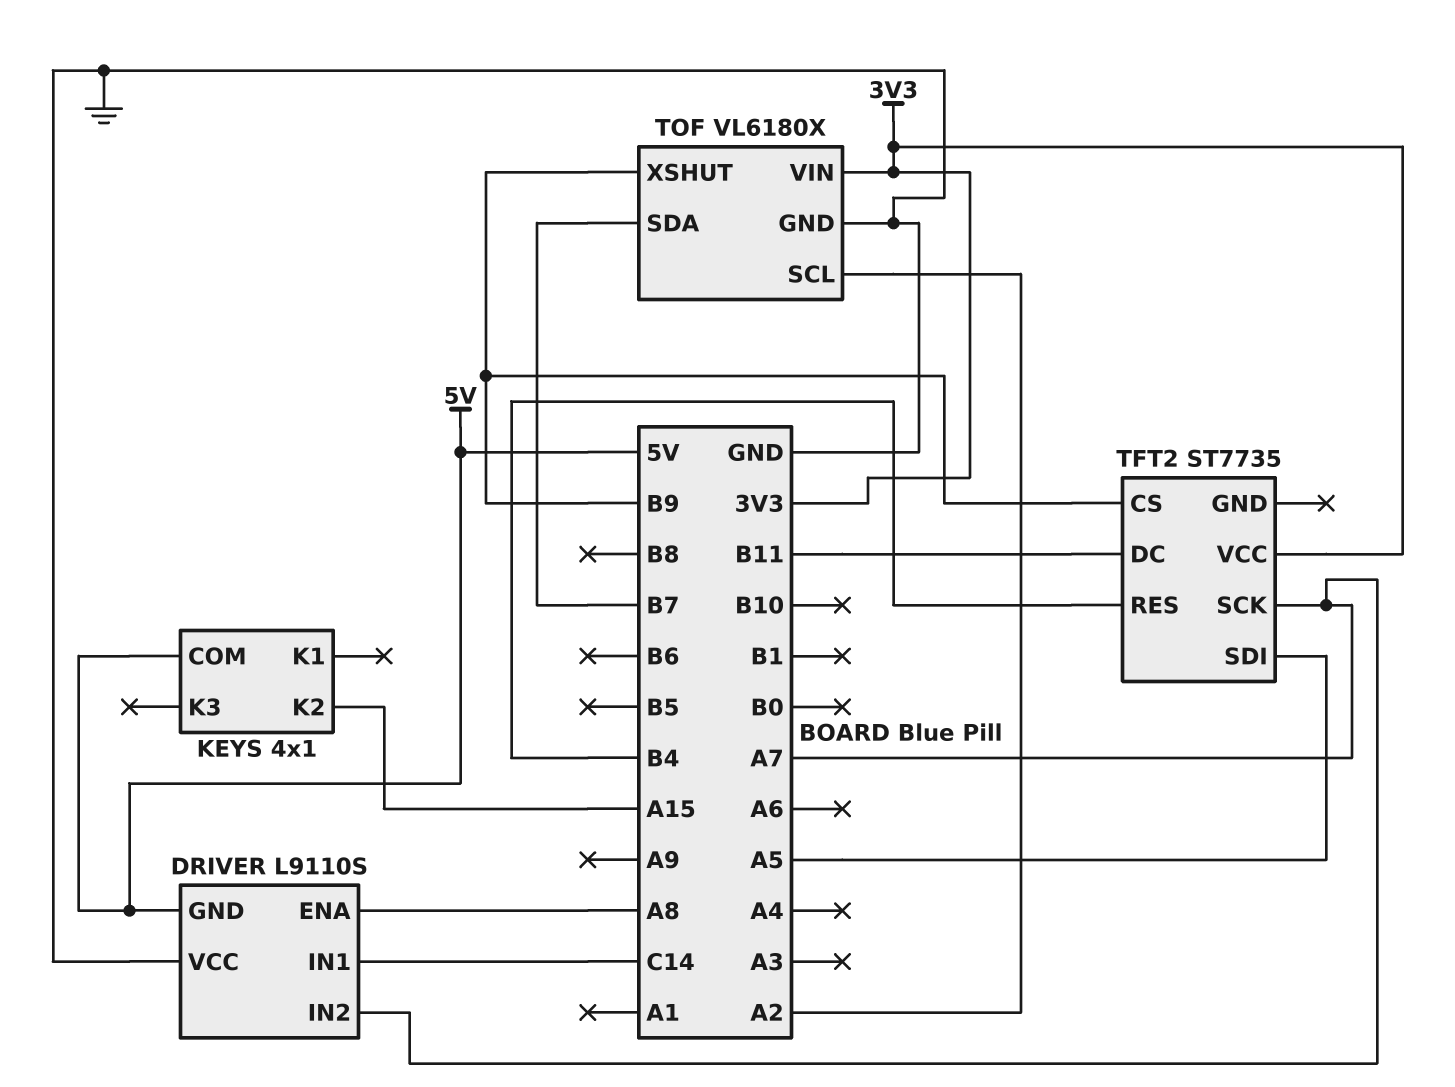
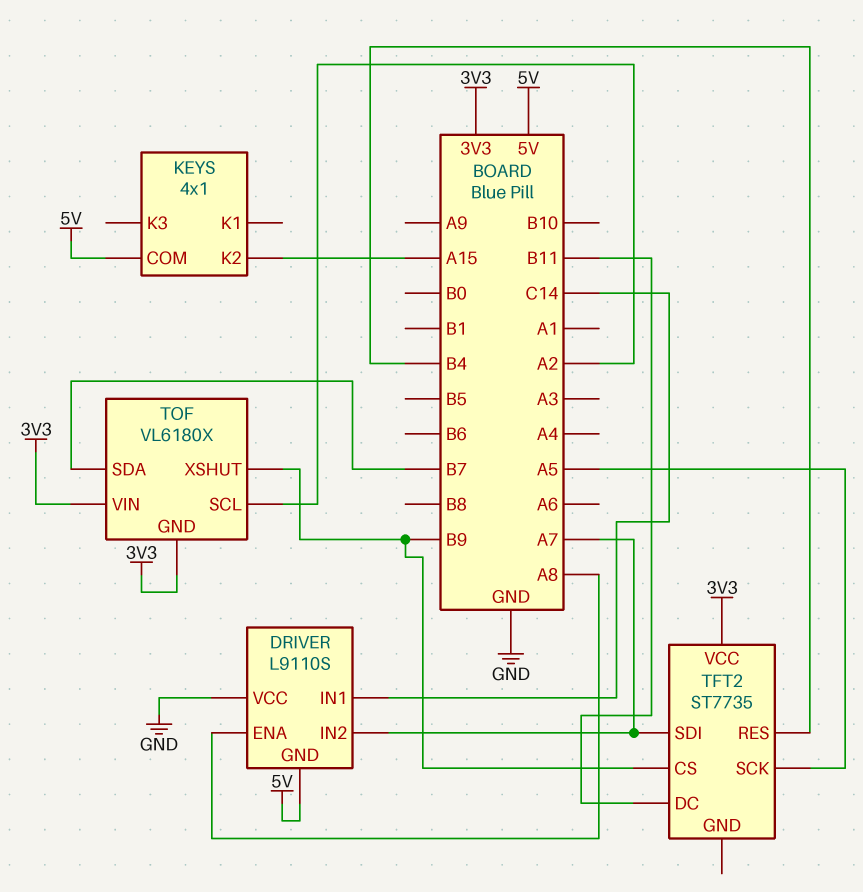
TFT2 pin SCK: A7 -> A5
TFT2 pin SDI: A5 -> A7
TOF pin GND: GND -> 3V3

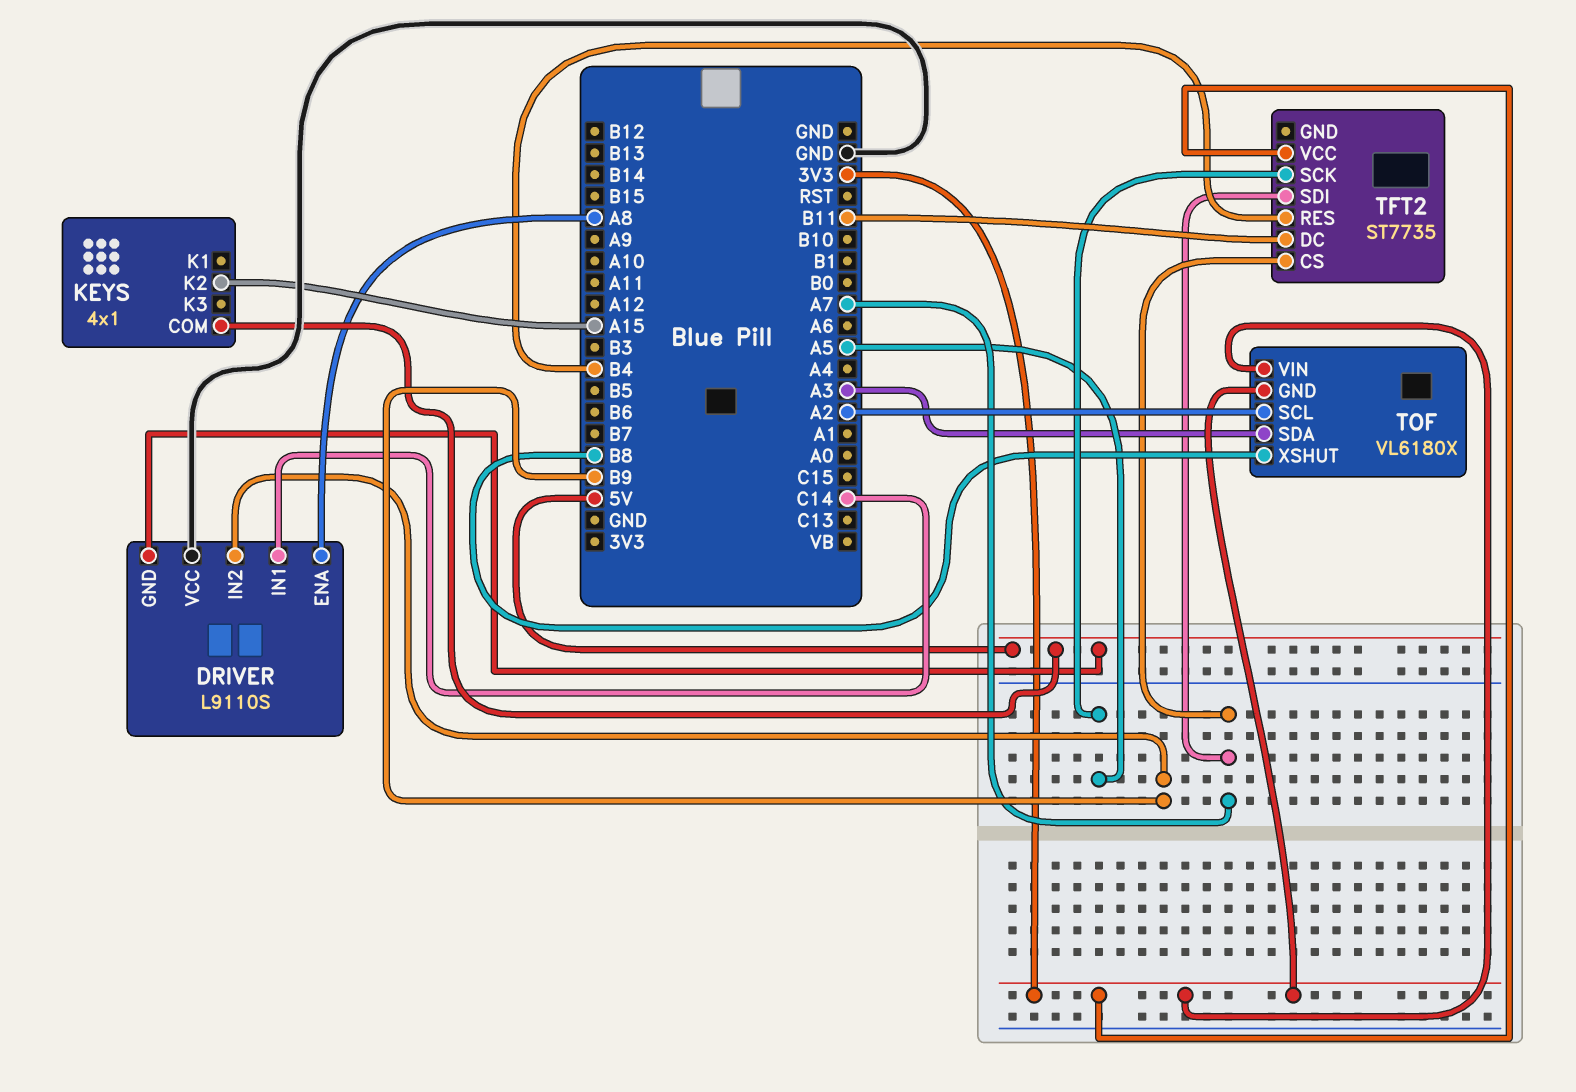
DRIVER pin IN2: A7 -> B9
TFT2 pin CS: B9 -> A7
TOF pin SDA: B7 -> A3
TOF pin XSHUT: B9 -> B8

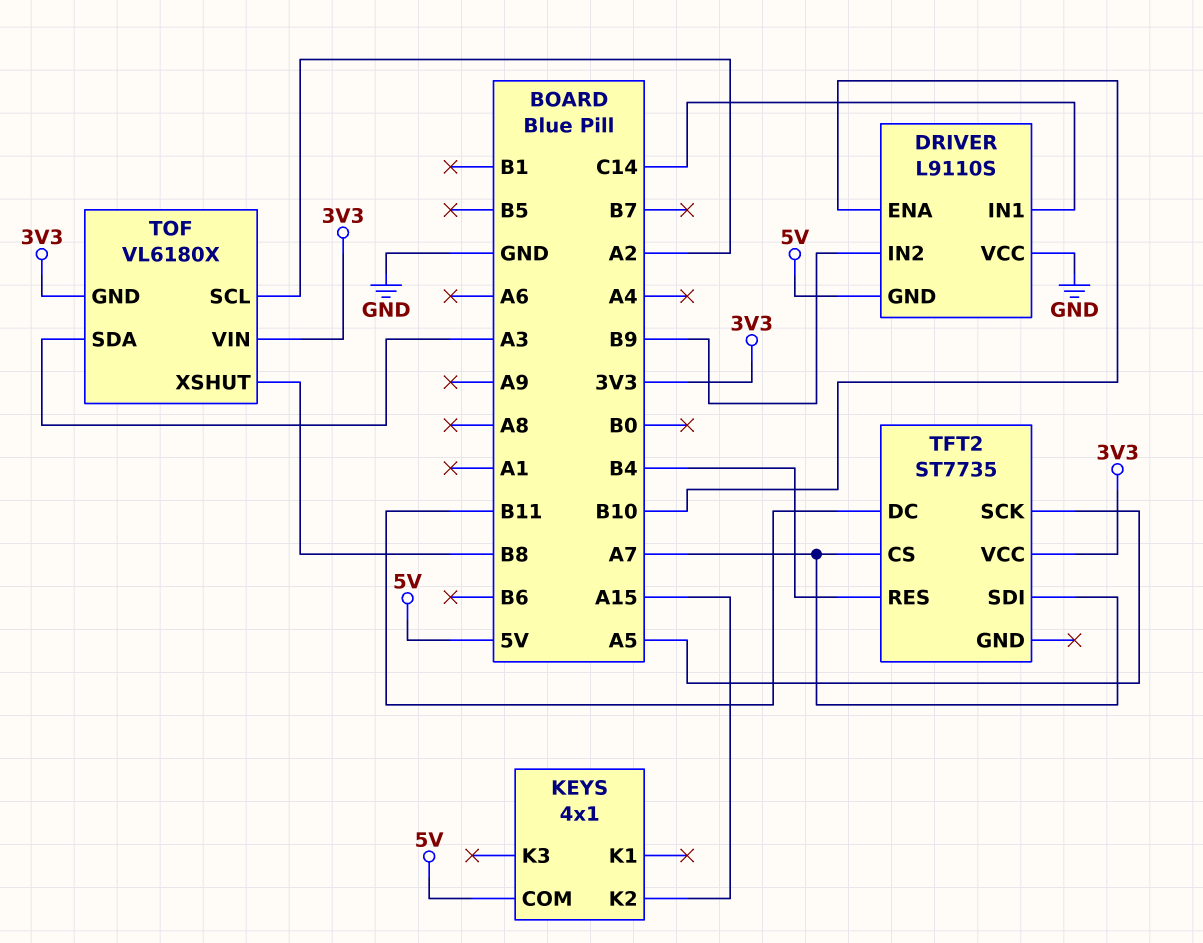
DRIVER pin ENA: A8 -> B10

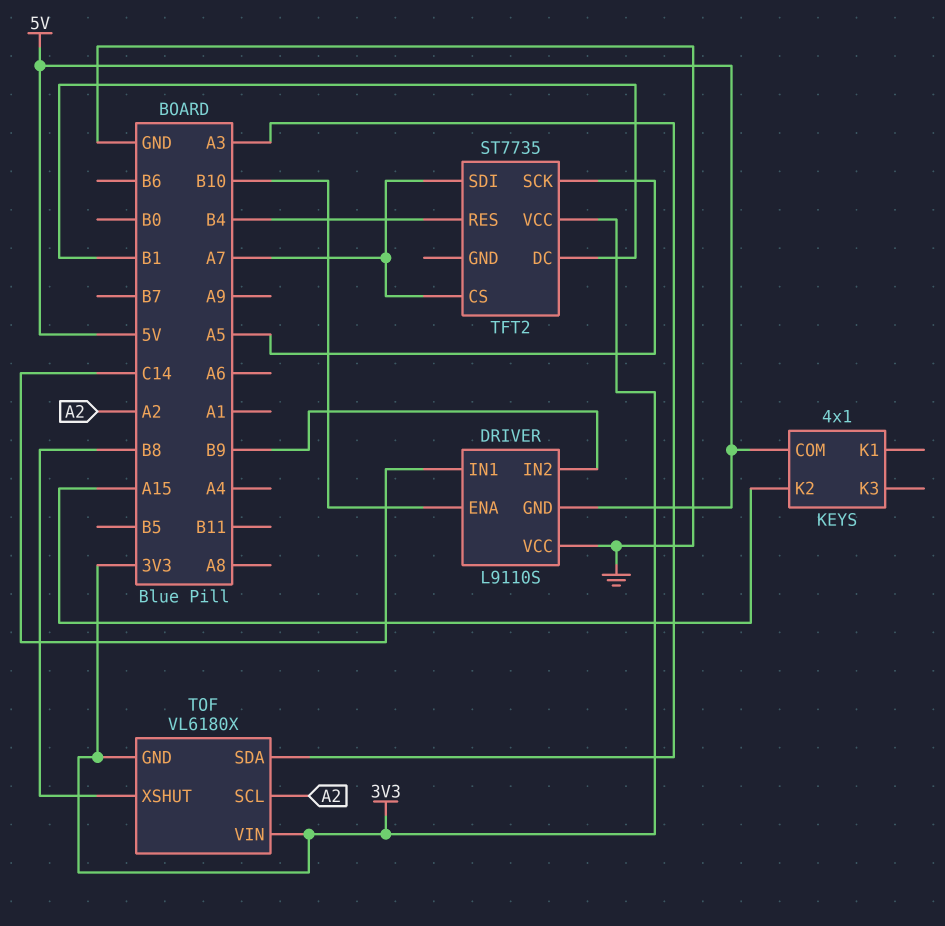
TFT2 pin DC: B11 -> B1

